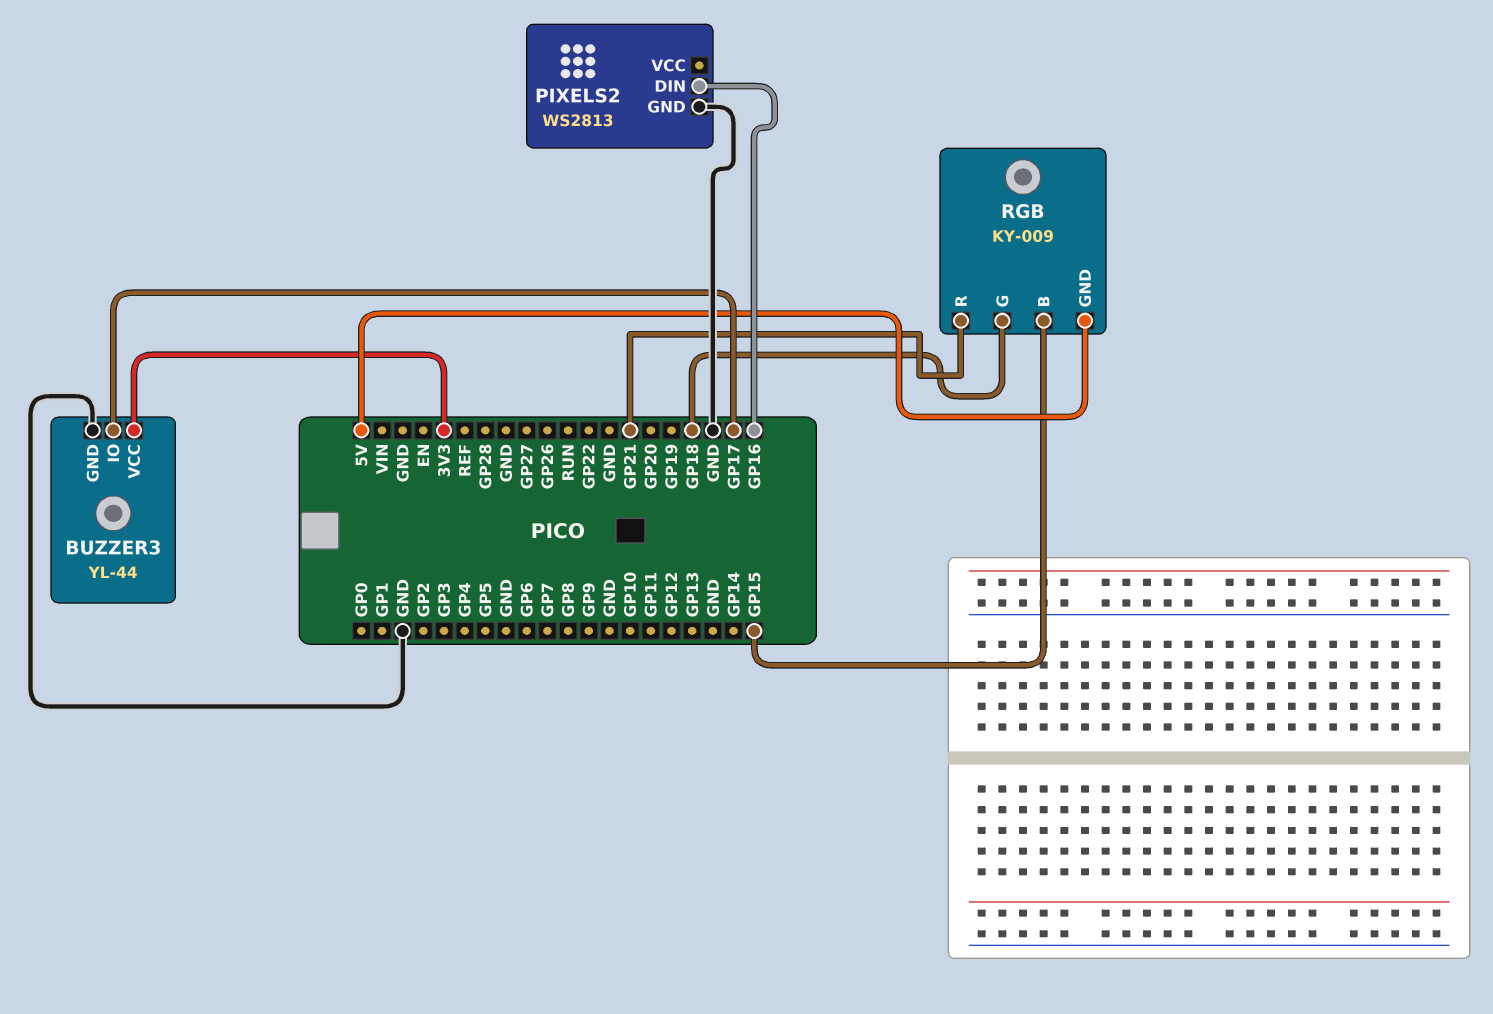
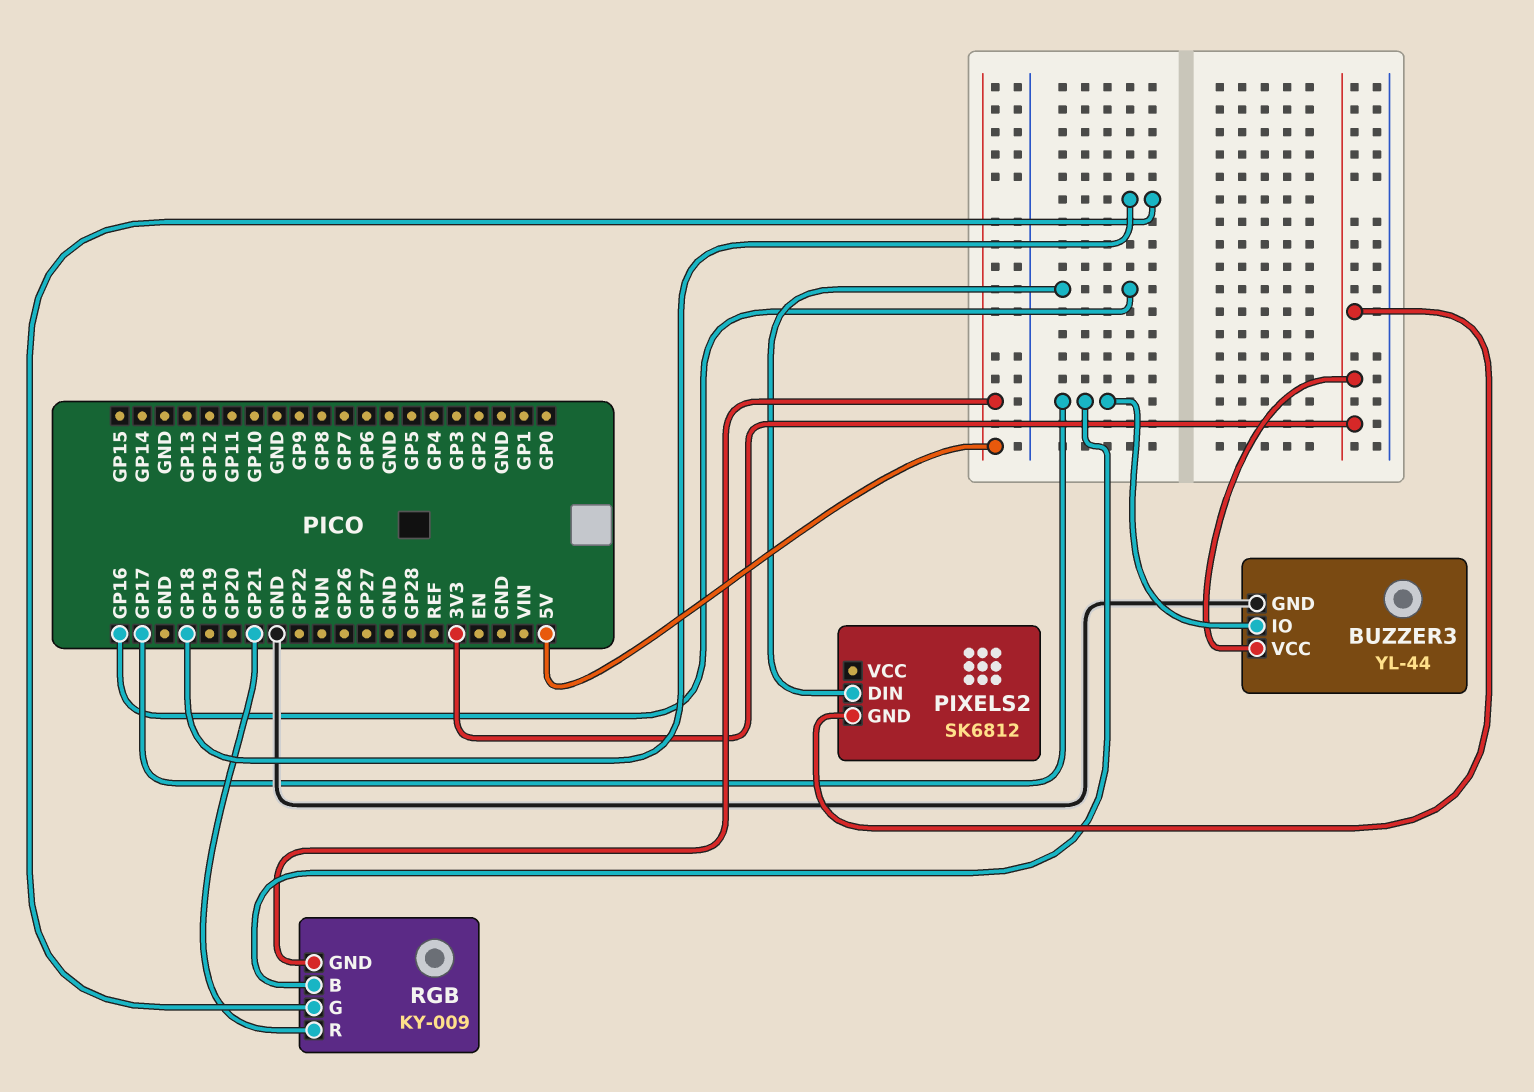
PIXELS2: WS2813 -> SK6812
PIXELS2 pin GND: GND -> 3V3
RGB pin B: GP15 -> GP17

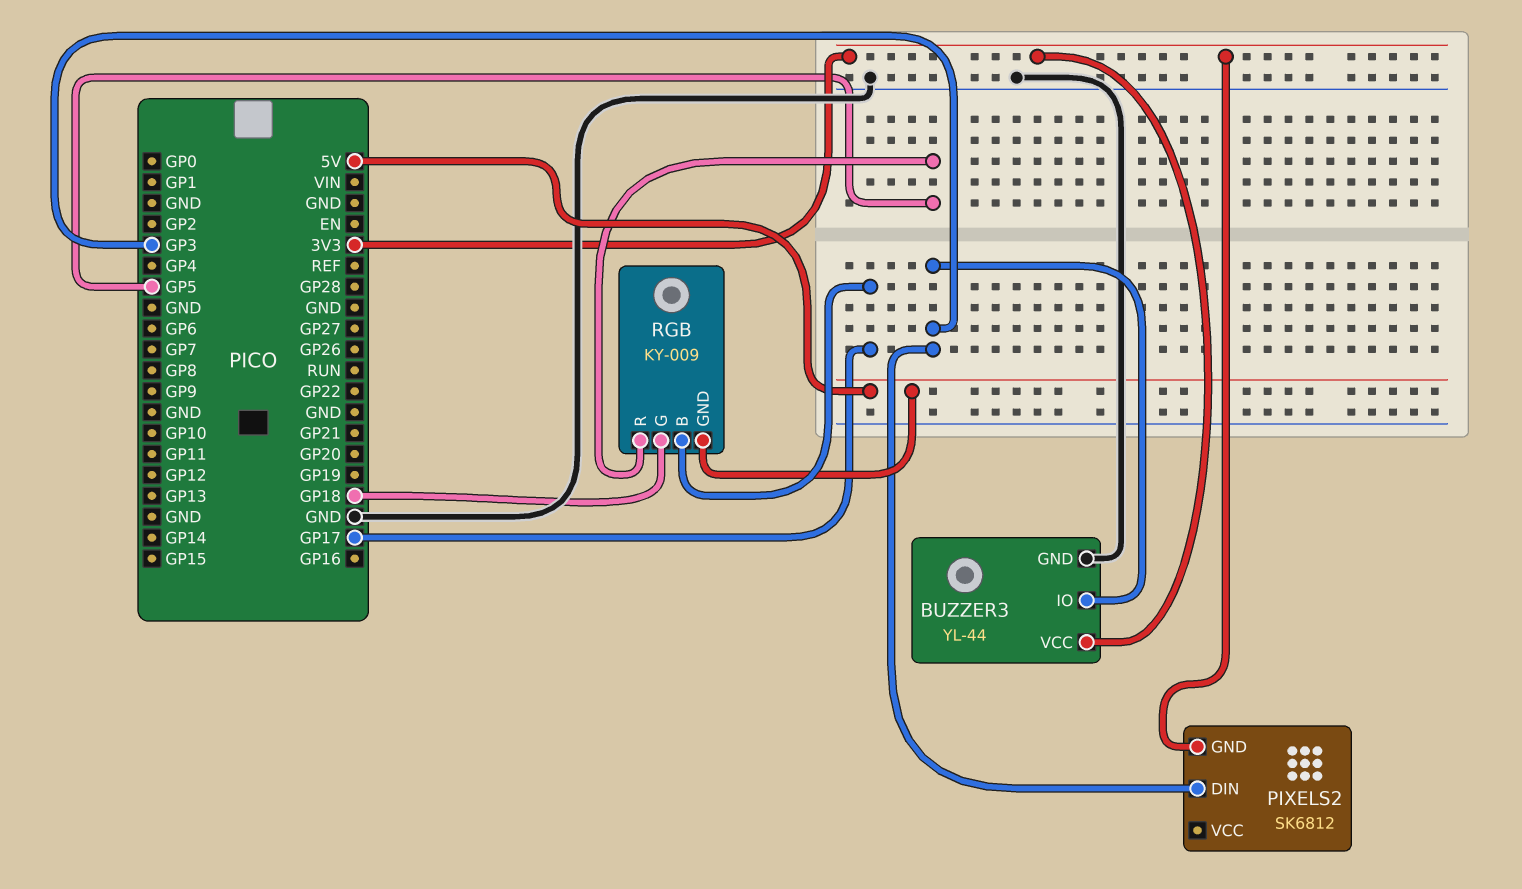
BUZZER3 pin IO: GP17 -> GP3
PIXELS2 pin DIN: GP16 -> GP3
RGB pin R: GP21 -> GP5

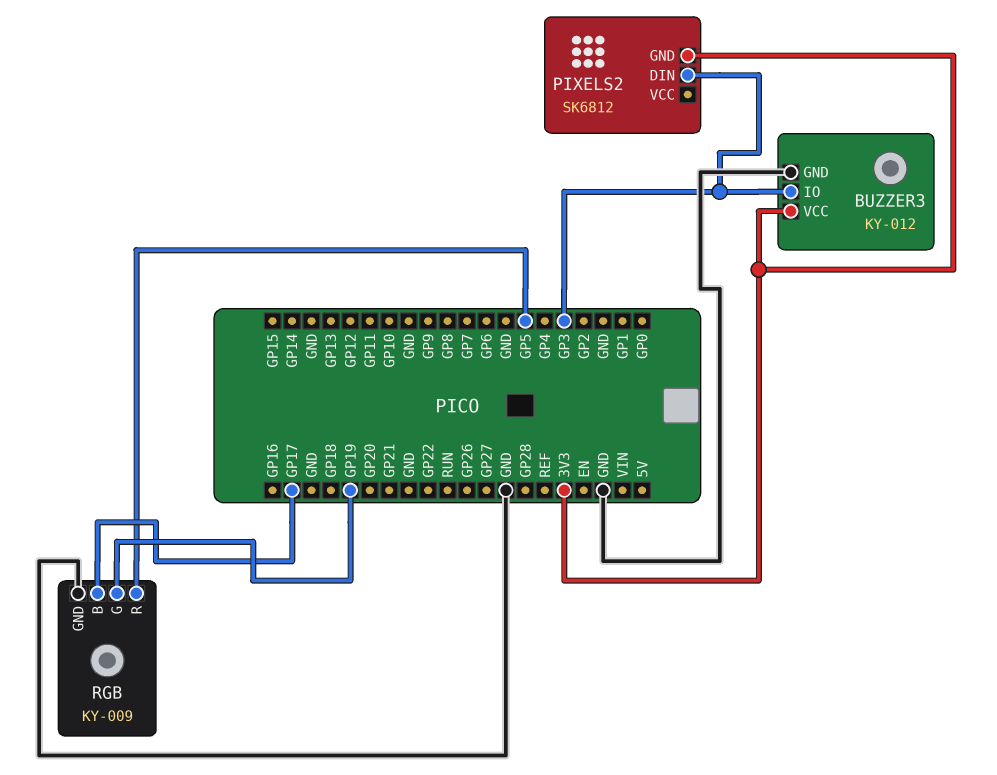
BUZZER3: YL-44 -> KY-012
RGB pin G: GP18 -> GP19
RGB pin GND: 5V -> GND

